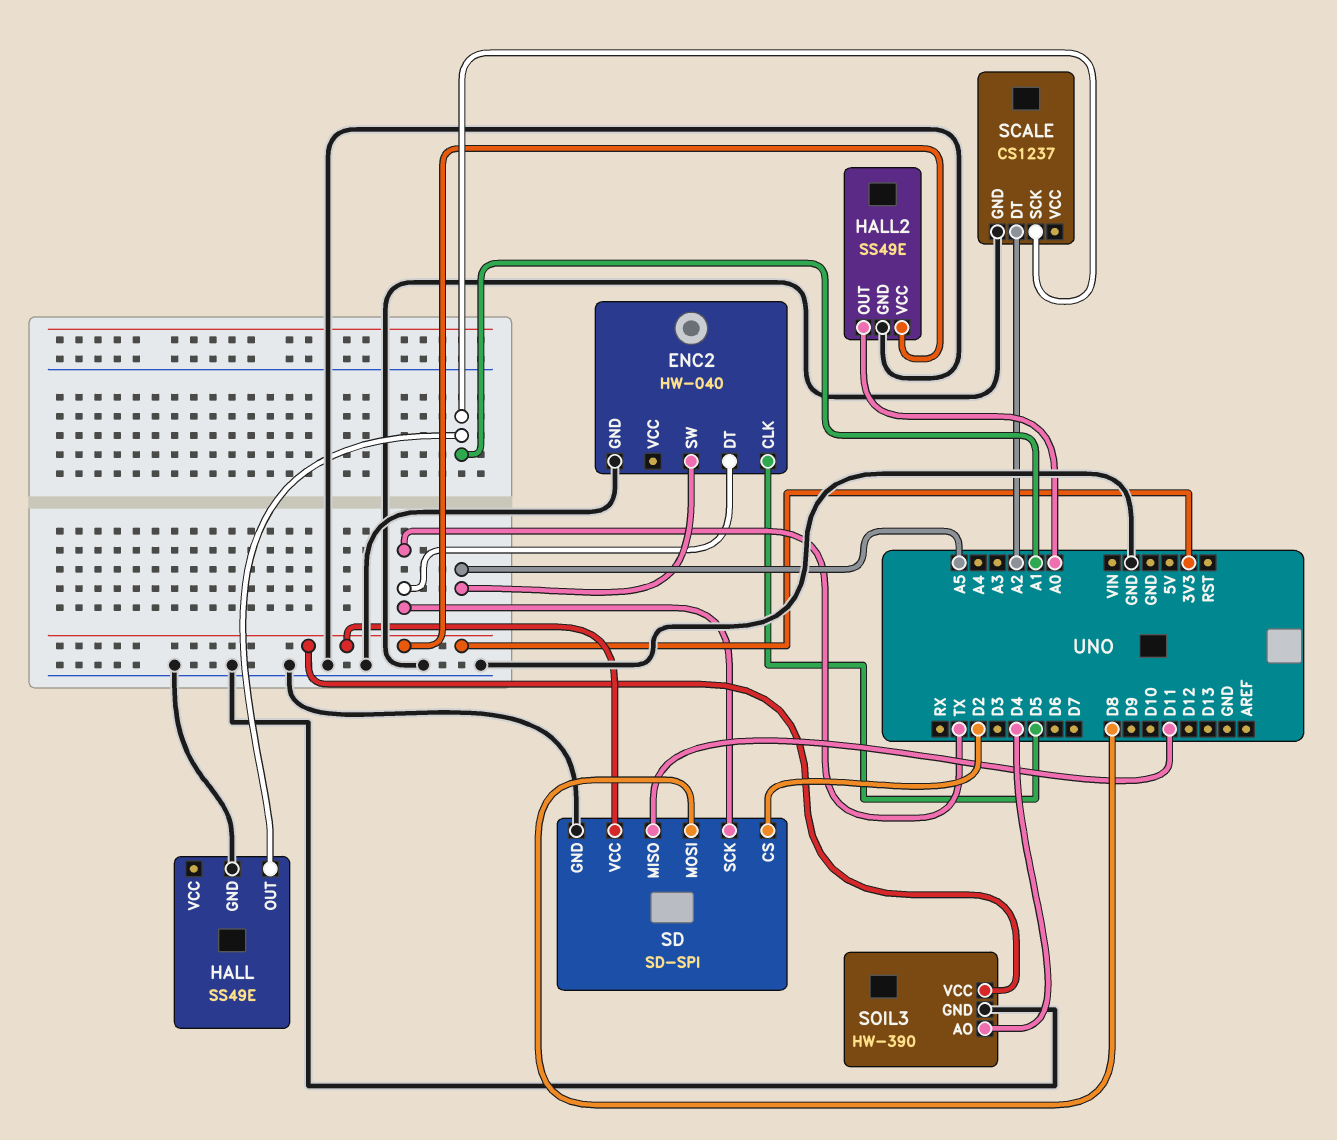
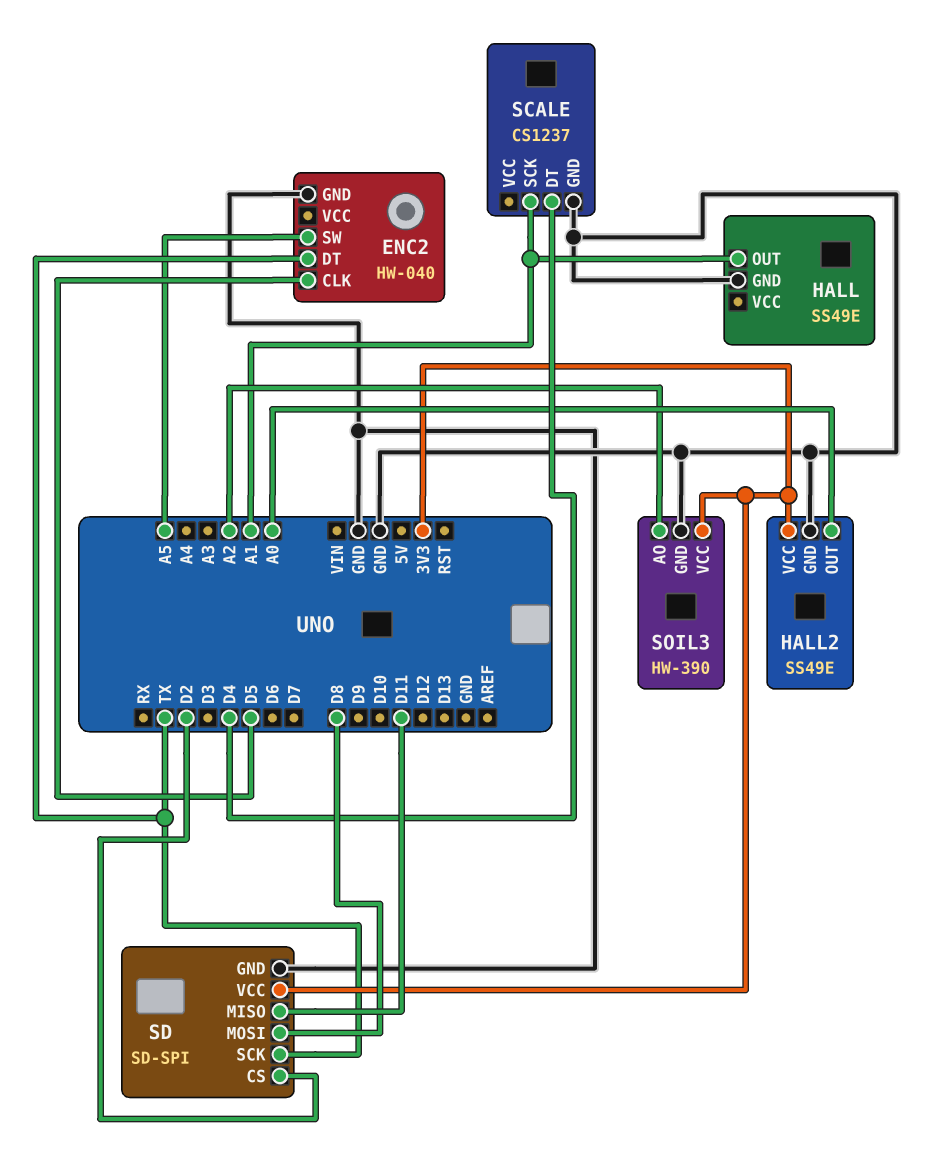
SCALE pin DT: A2 -> D4
SOIL3 pin AO: D4 -> A2

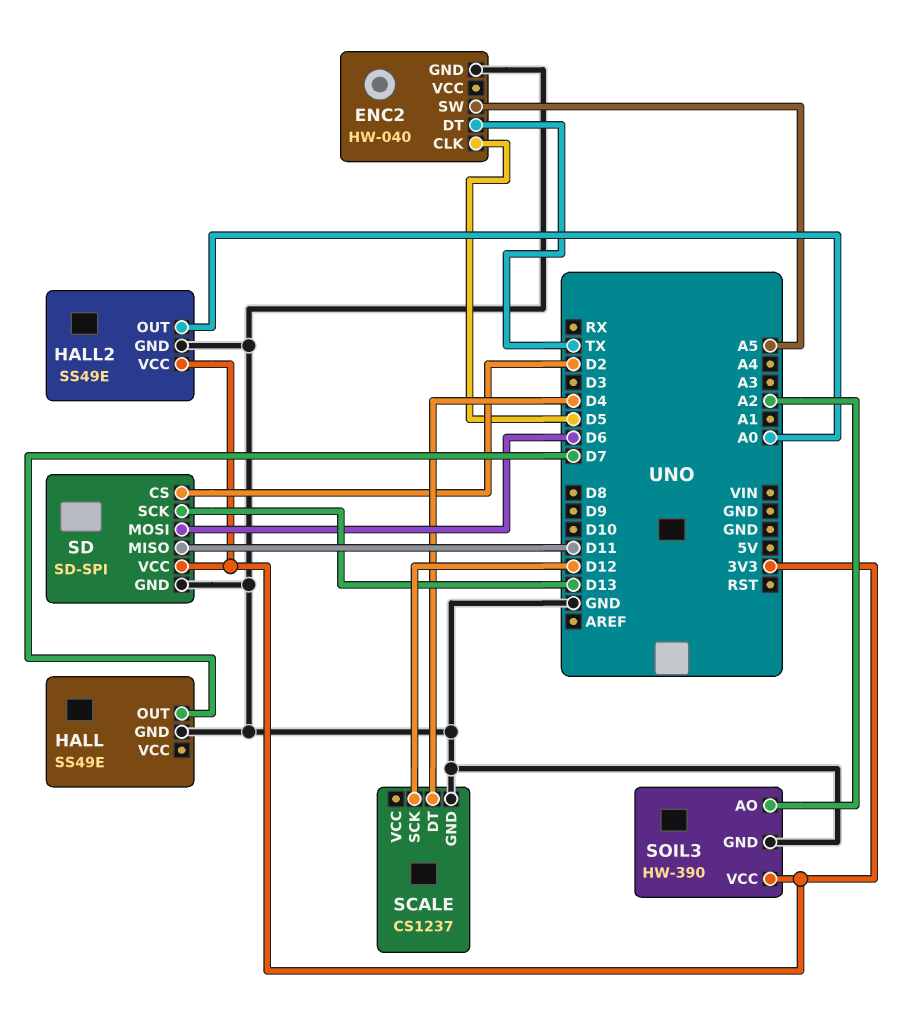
HALL pin OUT: A1 -> D7
SCALE pin SCK: A1 -> D12
SD pin MOSI: D8 -> D6
SD pin SCK: TX -> D13

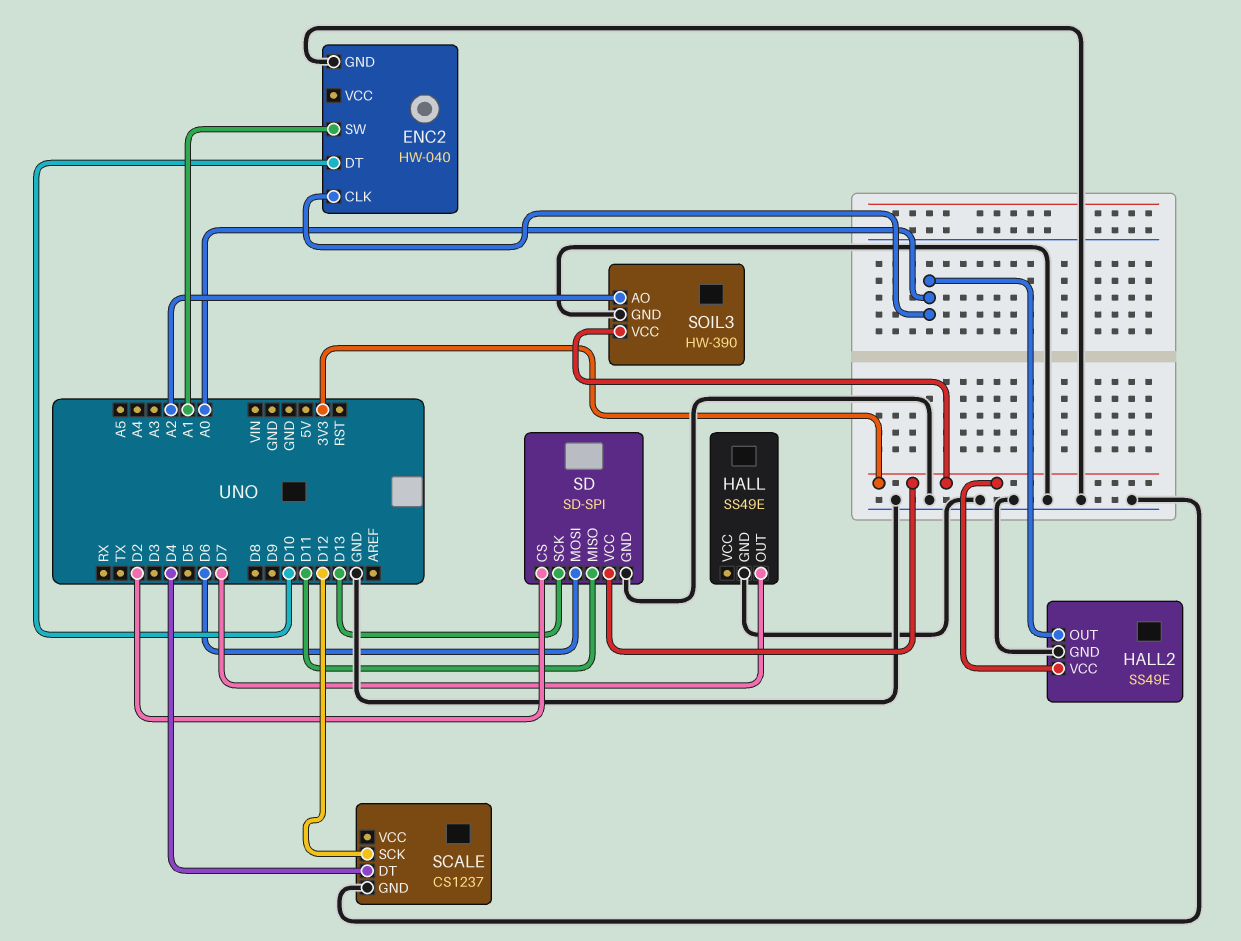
ENC2 pin CLK: D5 -> A0
ENC2 pin DT: TX -> D10
ENC2 pin SW: A5 -> A1

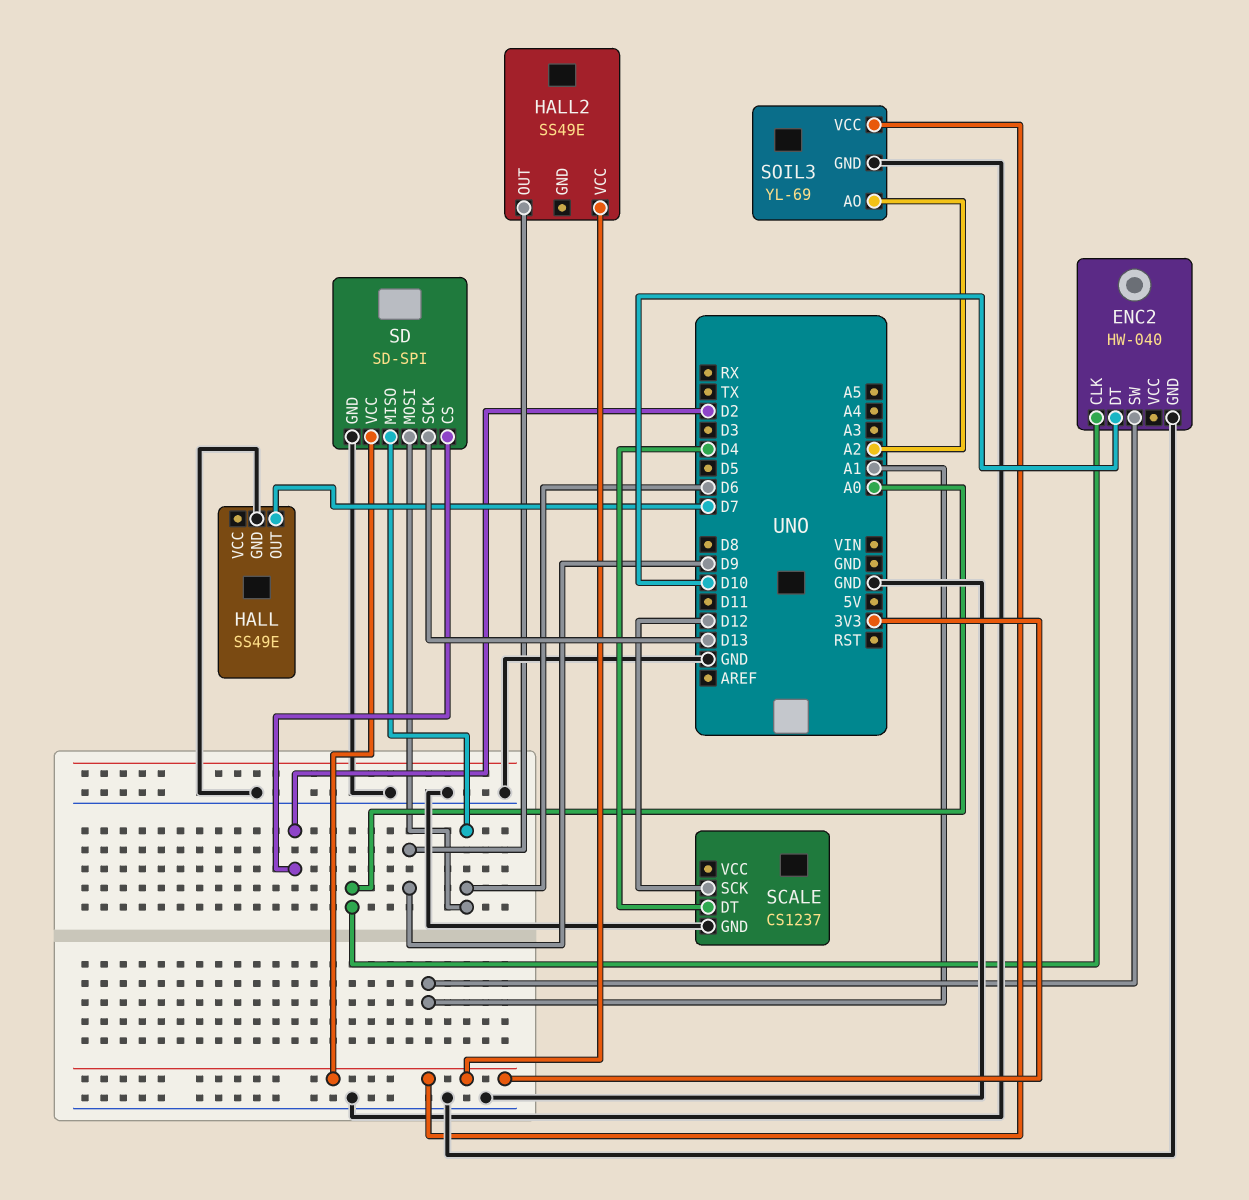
HALL2 pin GND: GND -> none
HALL2 pin OUT: A0 -> D9
SD pin MISO: D11 -> D6
SOIL3: HW-390 -> YL-69

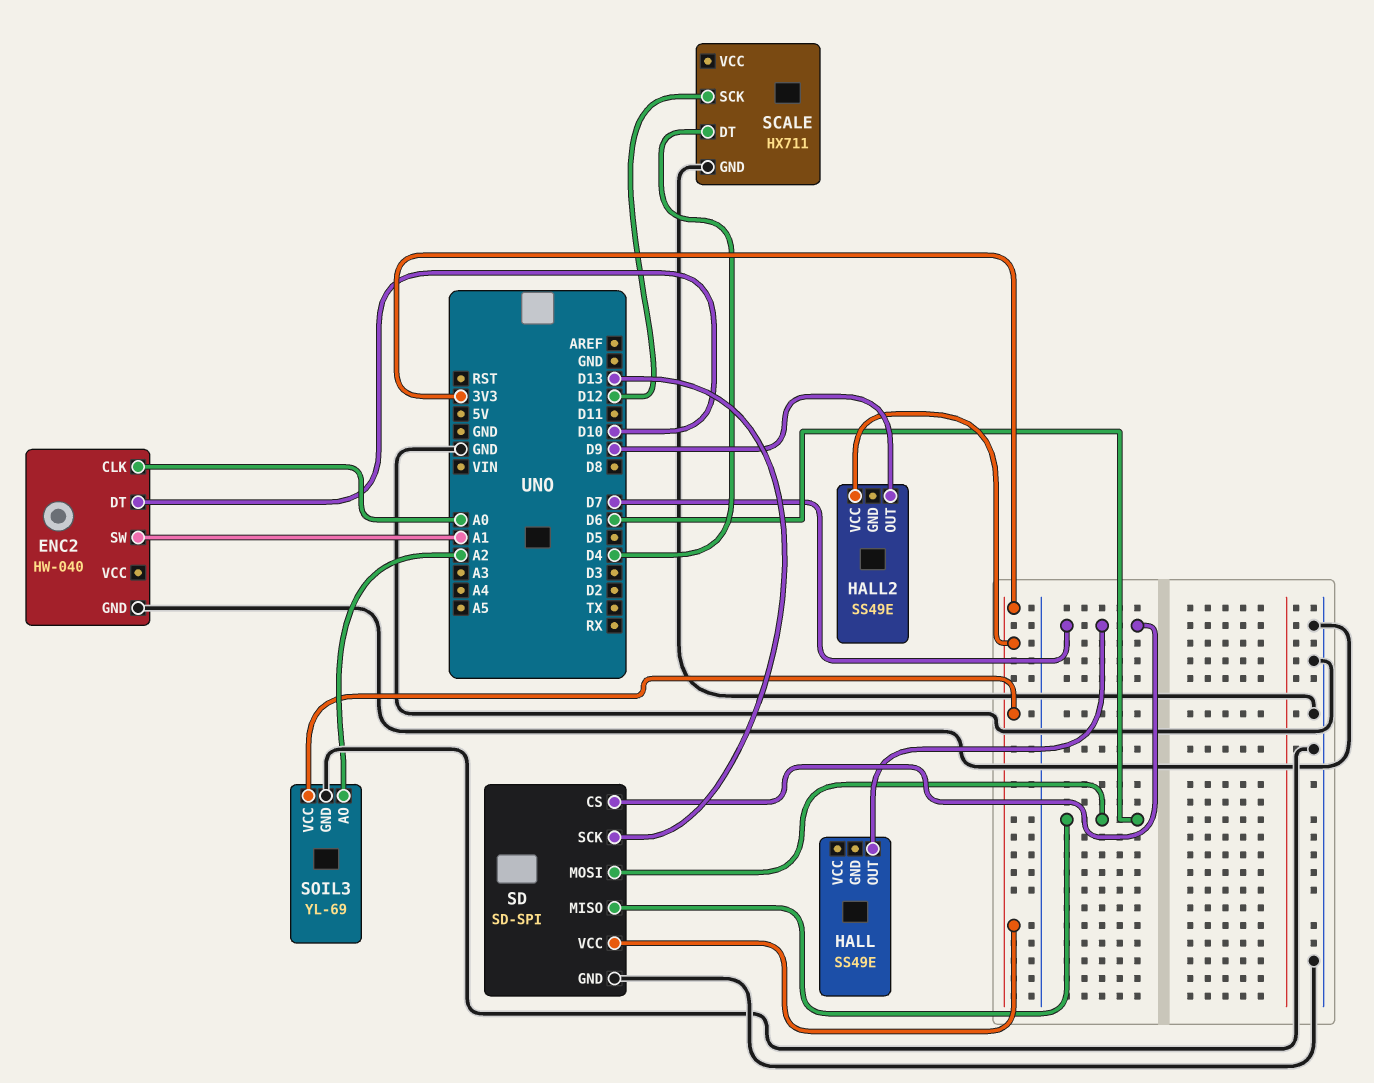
HALL pin GND: GND -> none
SCALE: CS1237 -> HX711
SD pin CS: D2 -> D7

